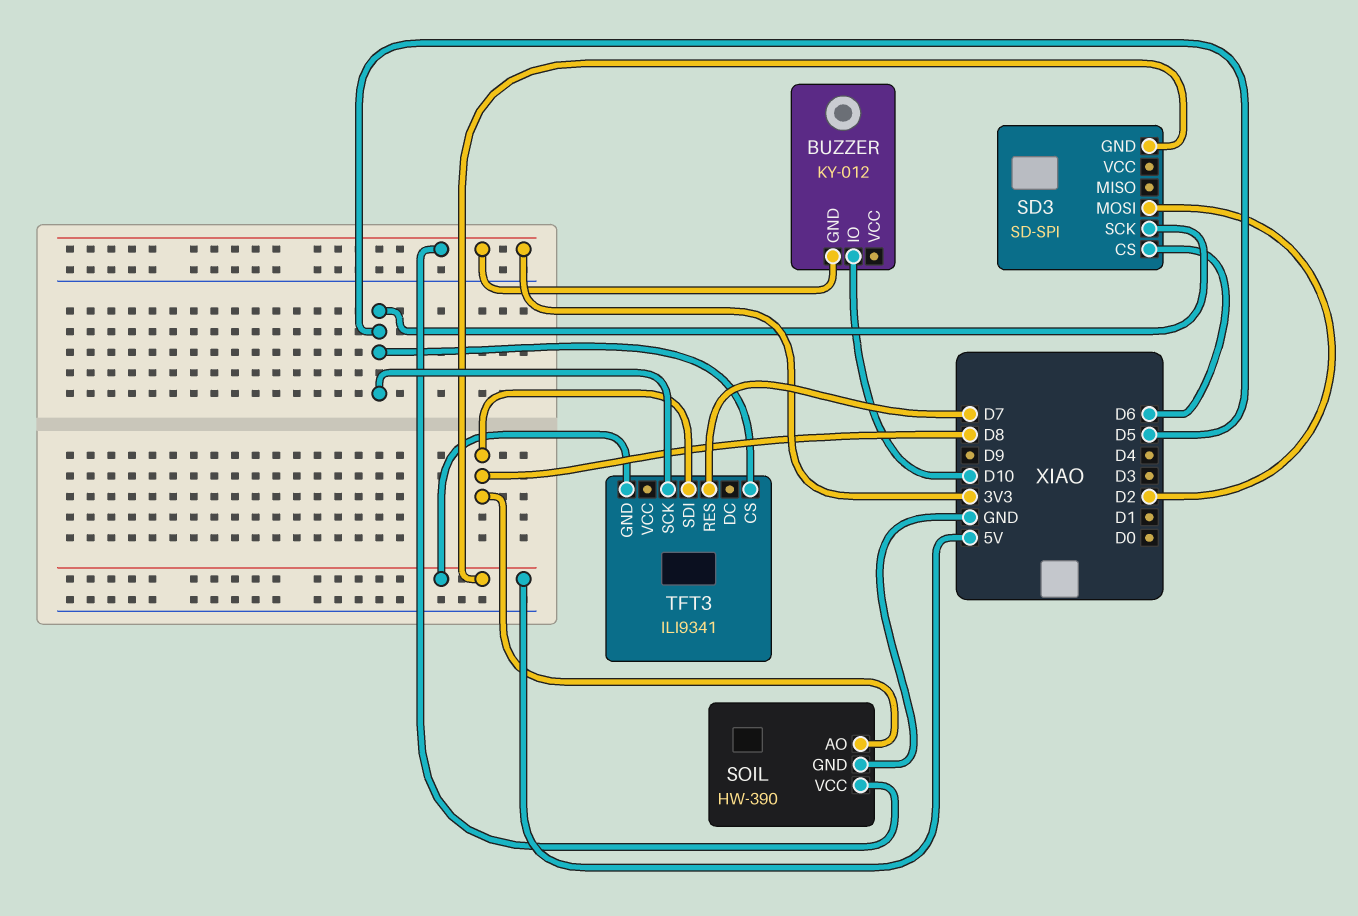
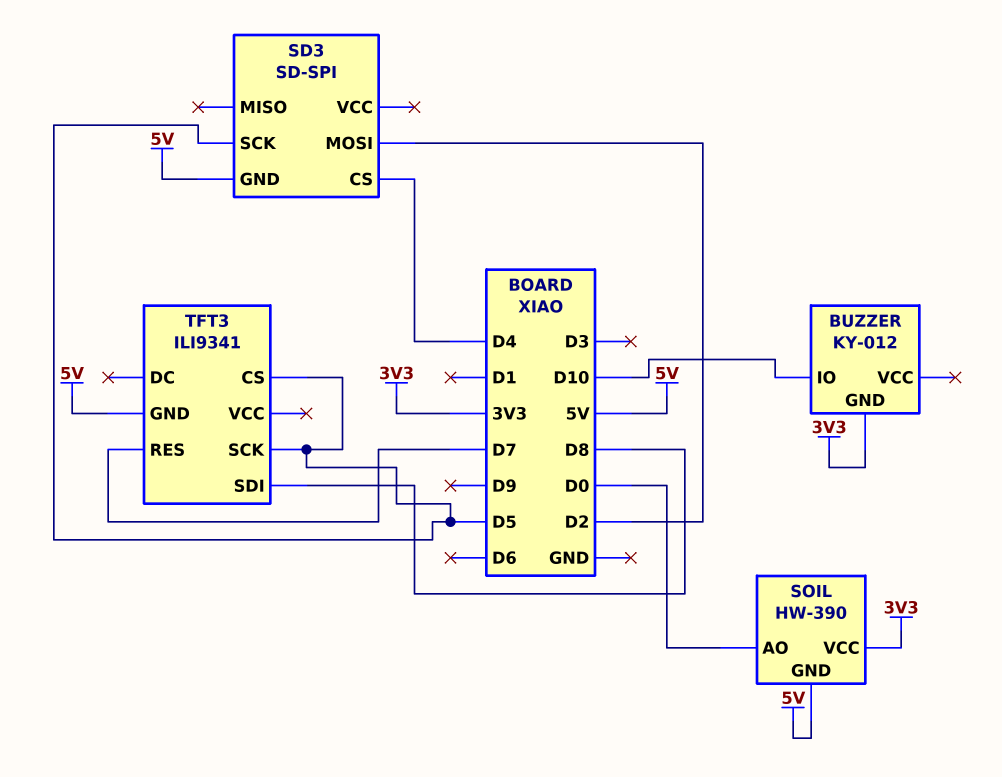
SD3 pin CS: D6 -> D4
SOIL pin AO: D8 -> D0
SOIL pin GND: GND -> 5V

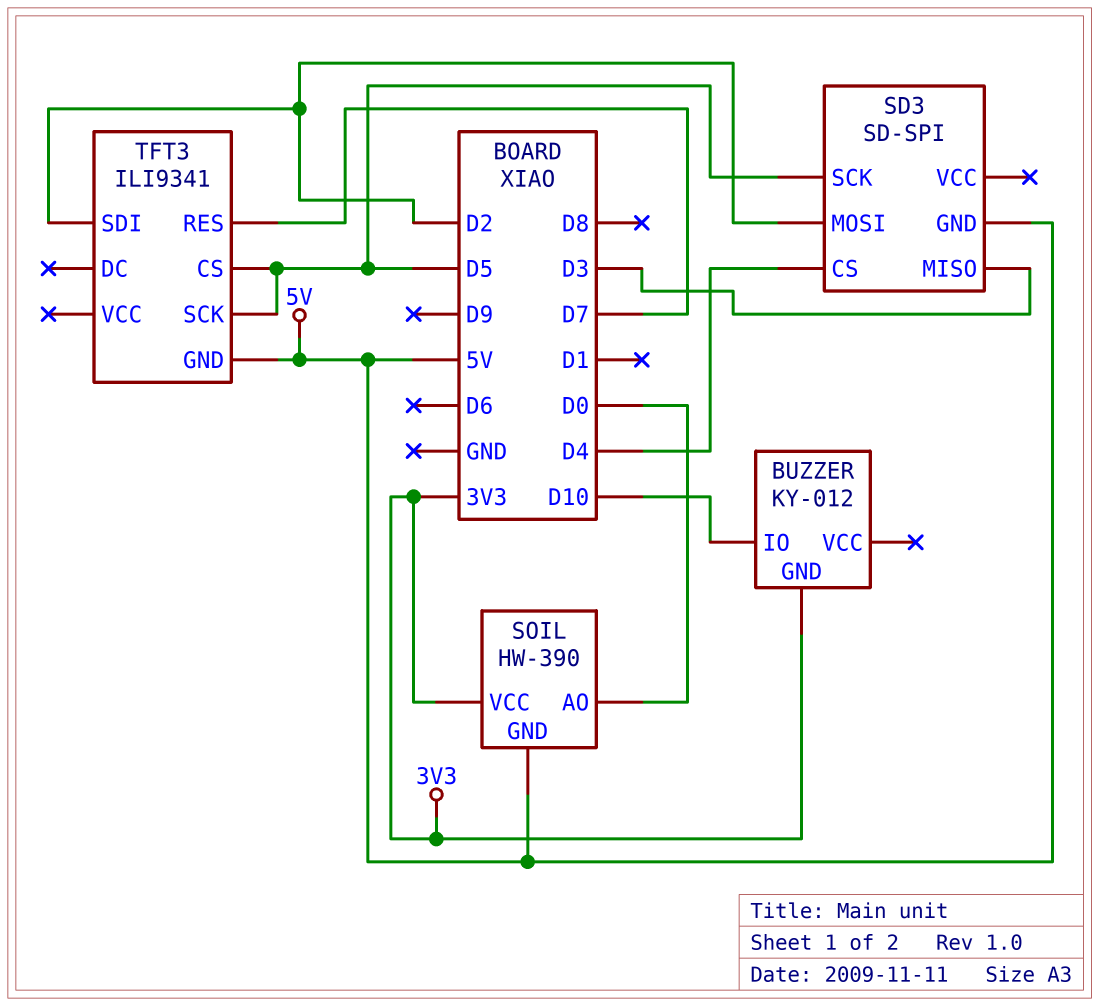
SD3 pin MISO: none -> D3
TFT3 pin SDI: D8 -> D2

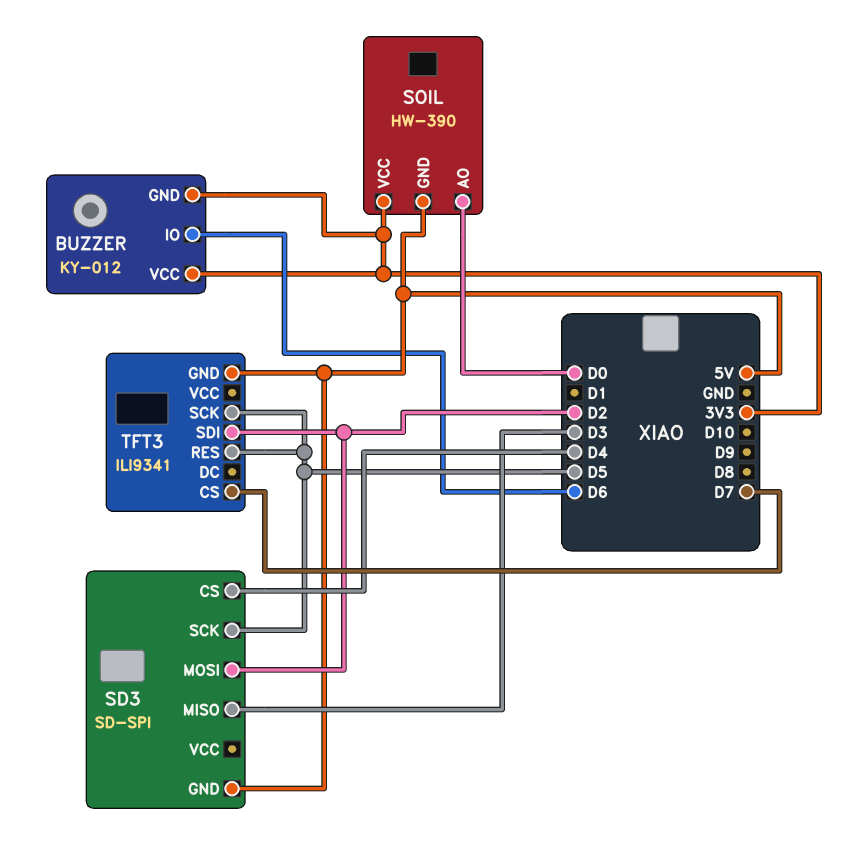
BUZZER pin IO: D10 -> D6
BUZZER pin VCC: none -> 3V3
TFT3 pin CS: D5 -> D7
TFT3 pin RES: D7 -> D5

